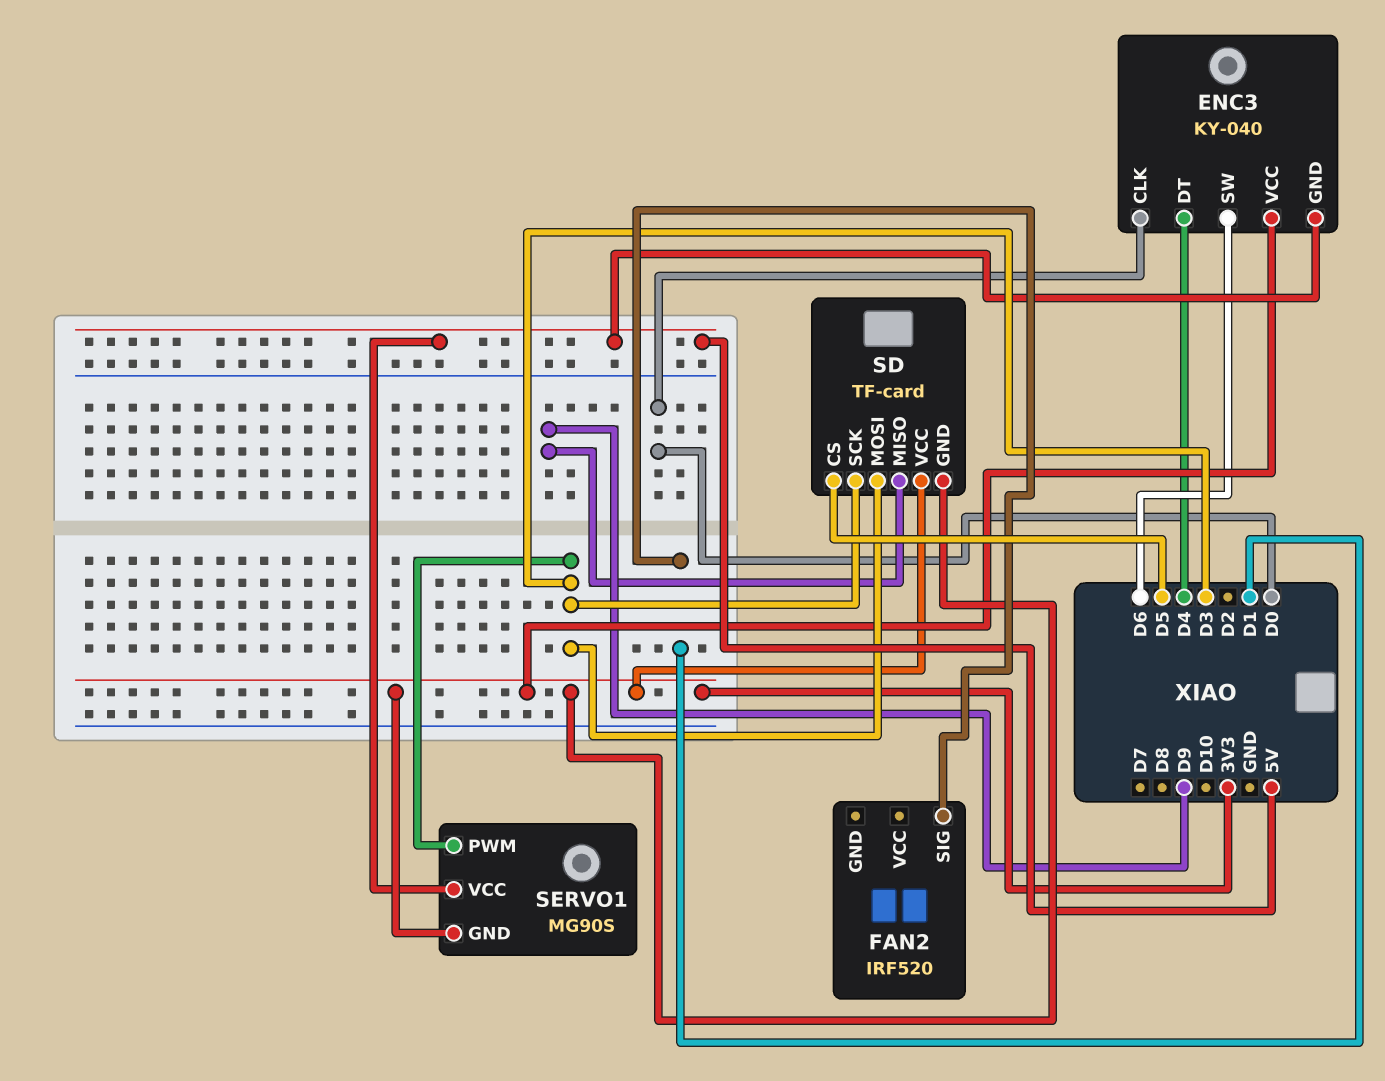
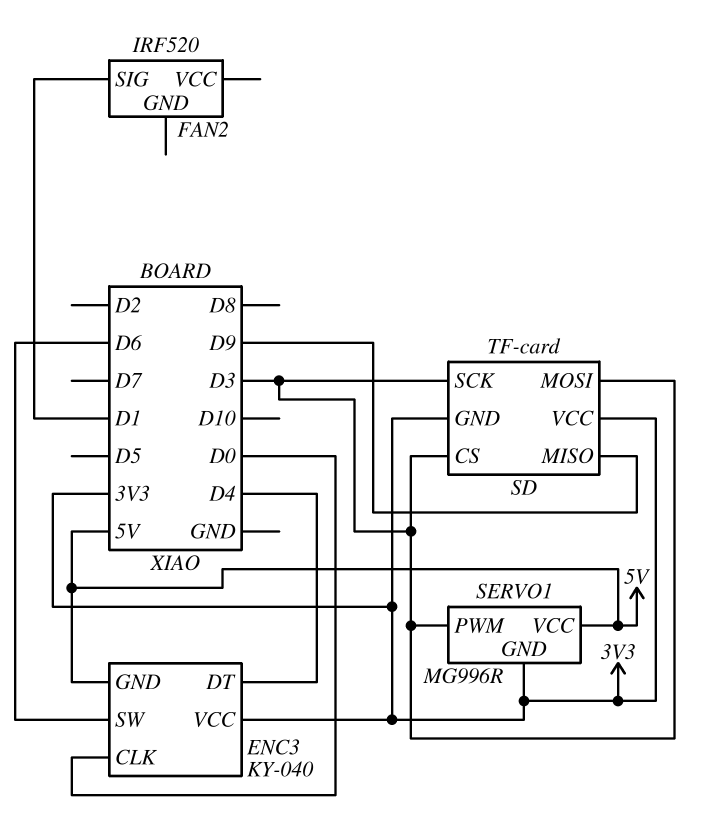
SD pin CS: D5 -> D3
SERVO1: MG90S -> MG996R

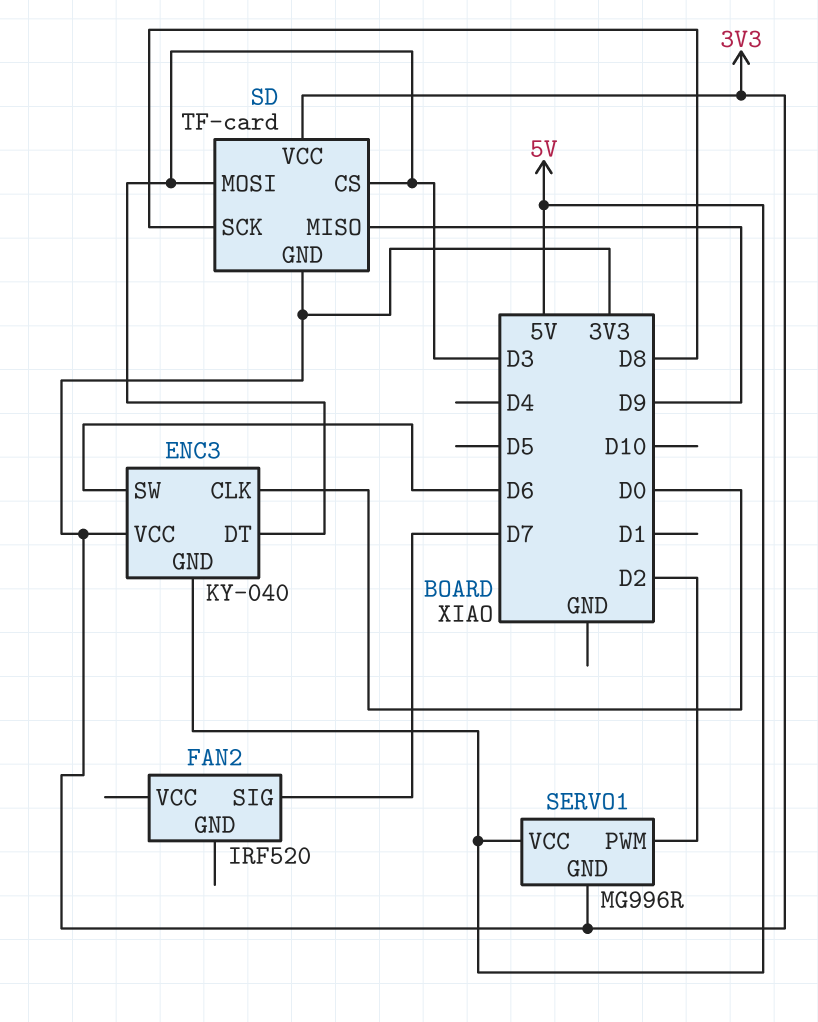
ENC3 pin DT: D4 -> D3
FAN2 pin SIG: D1 -> D7
SD pin SCK: D3 -> D8
SERVO1 pin PWM: D3 -> D2

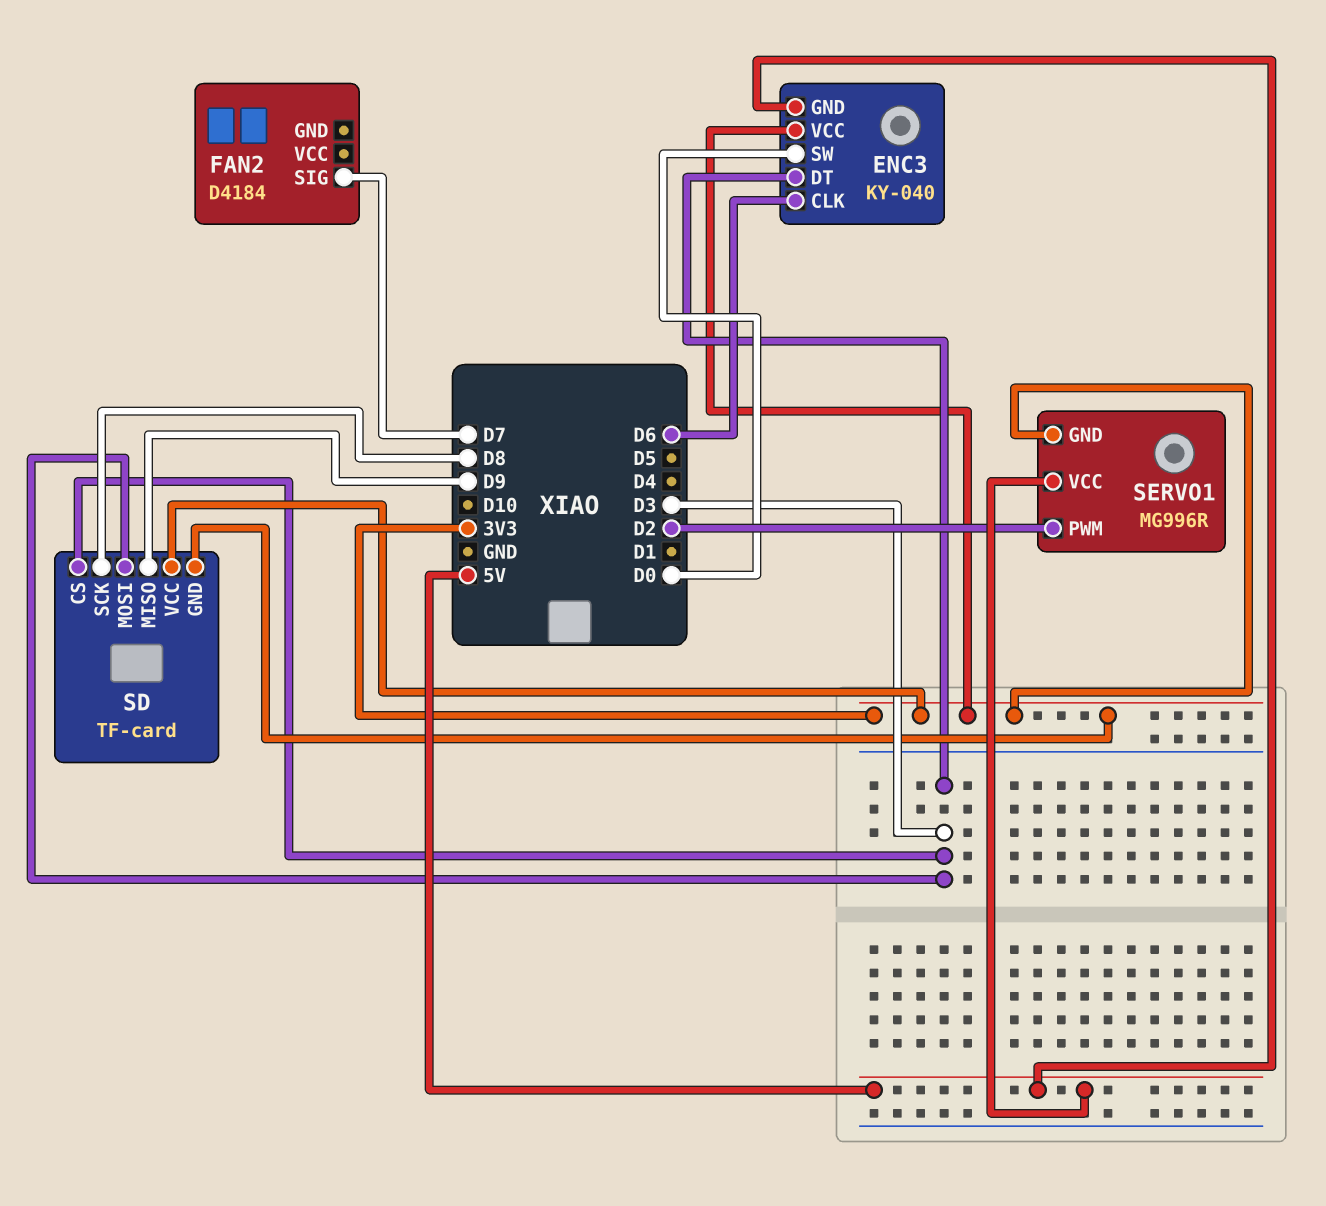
ENC3 pin CLK: D0 -> D6
ENC3 pin SW: D6 -> D0
FAN2: IRF520 -> D4184

